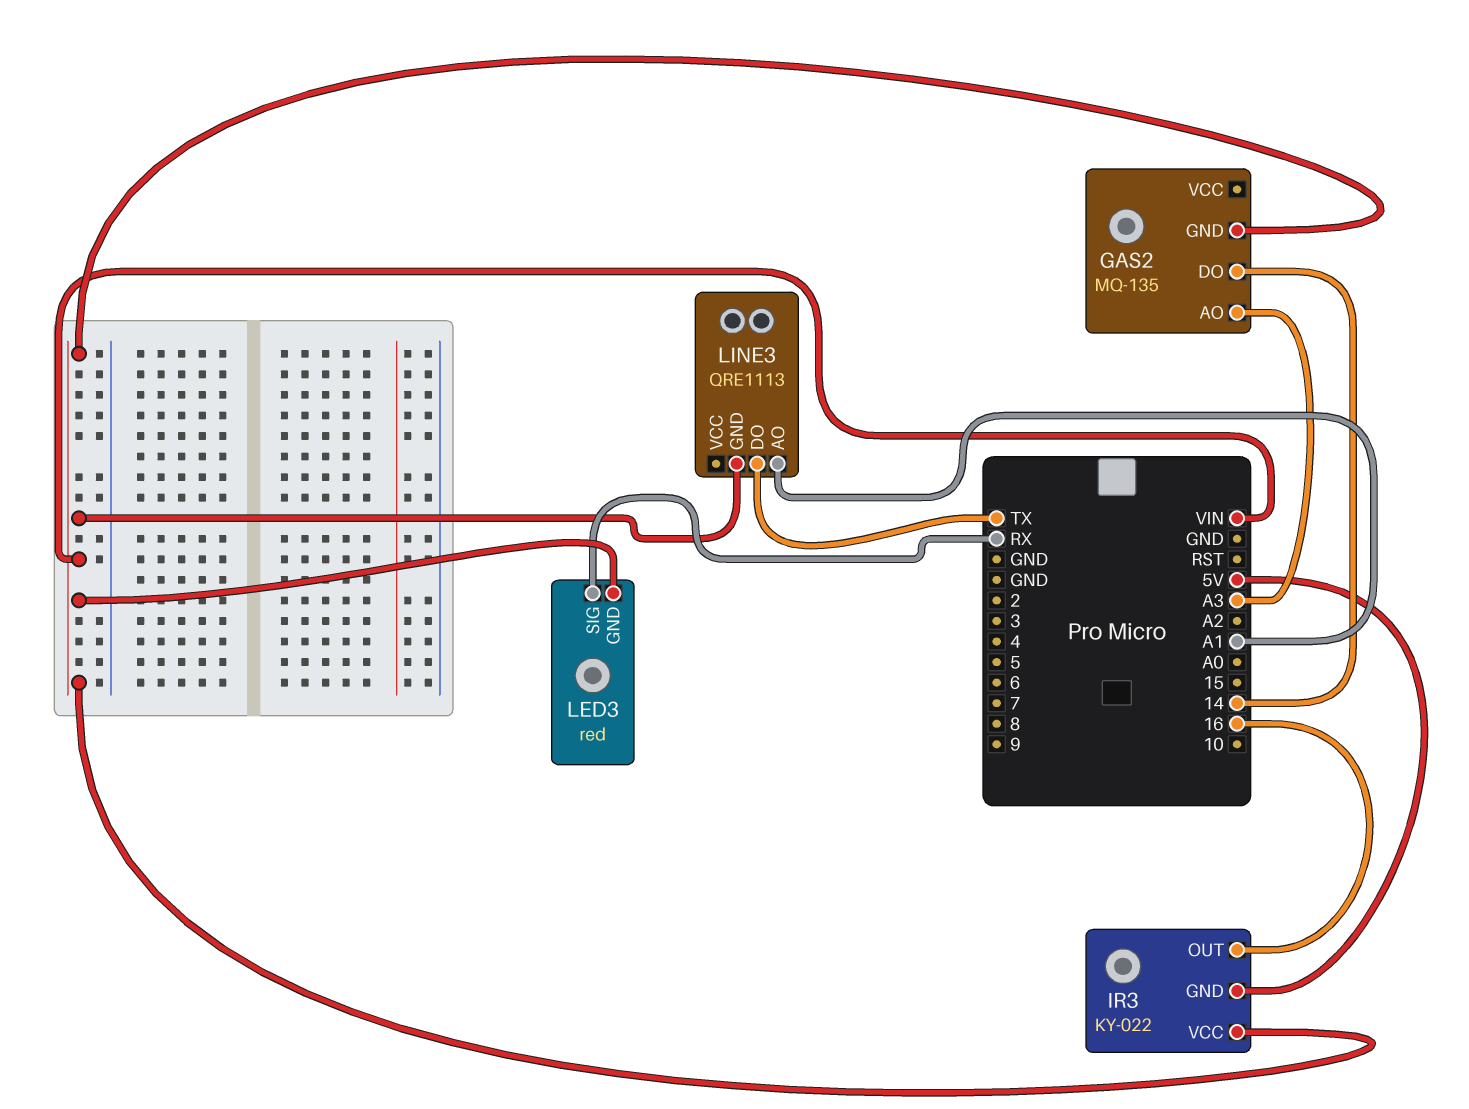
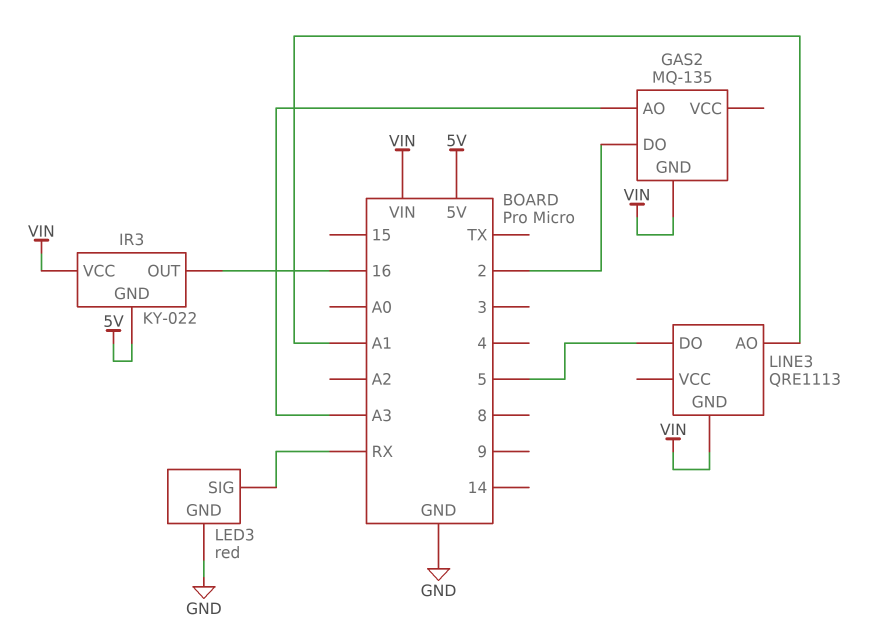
GAS2 pin DO: 14 -> 2
LED3 pin GND: VIN -> GND
LINE3 pin DO: TX -> 5

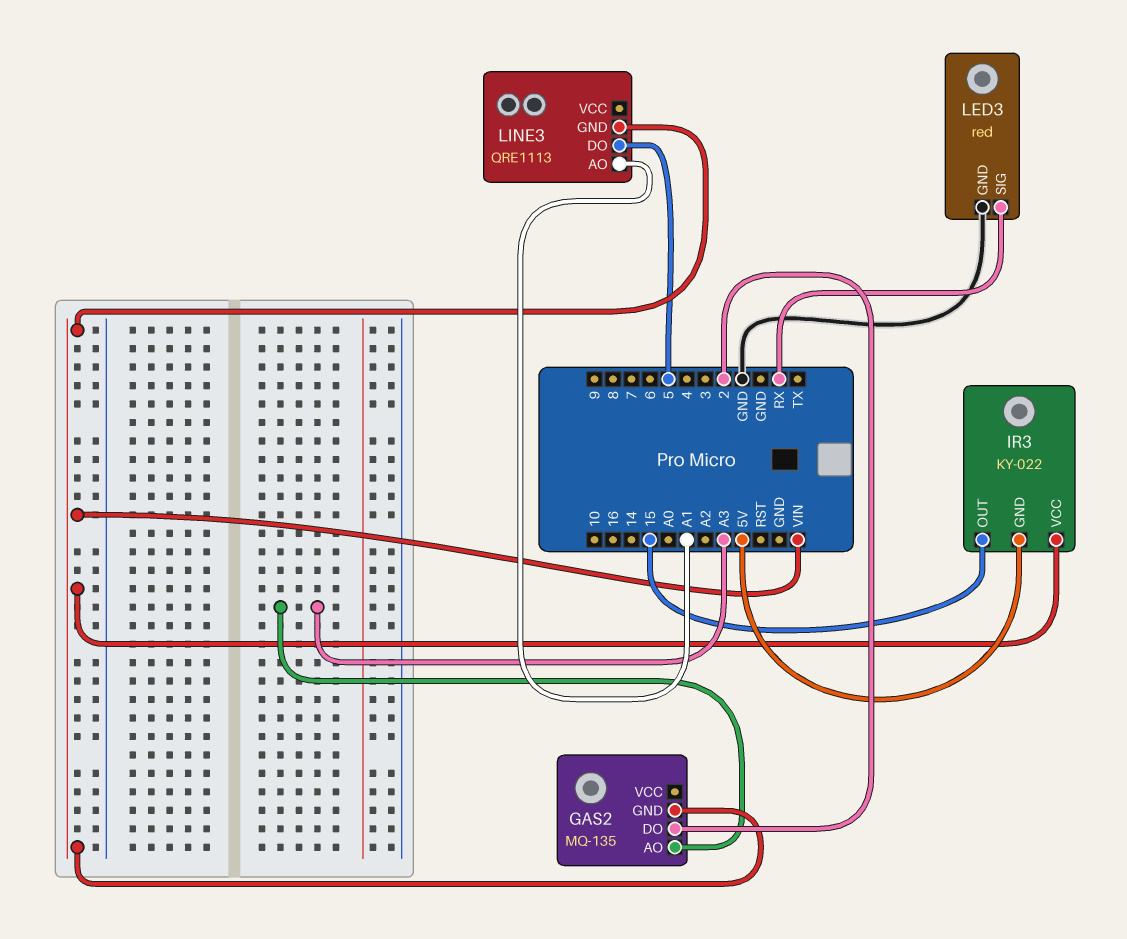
IR3 pin OUT: 16 -> 15

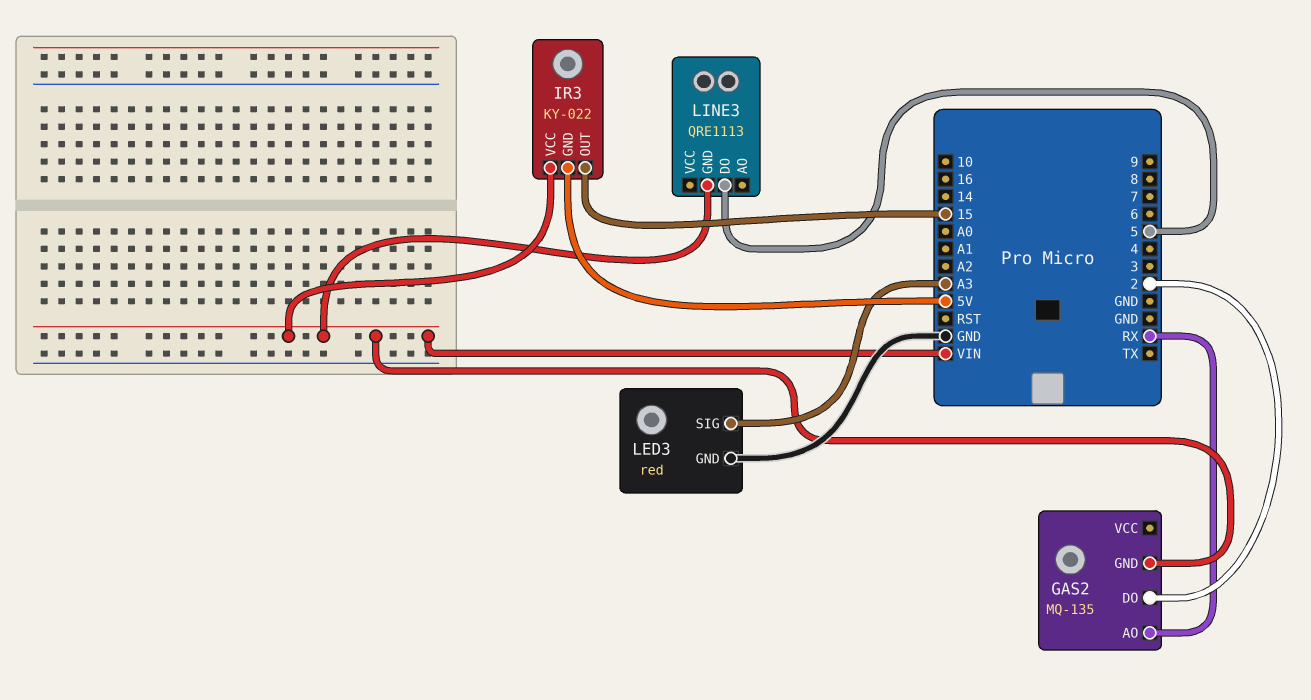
GAS2 pin AO: A3 -> RX
LED3 pin SIG: RX -> A3
LINE3 pin AO: A1 -> none

